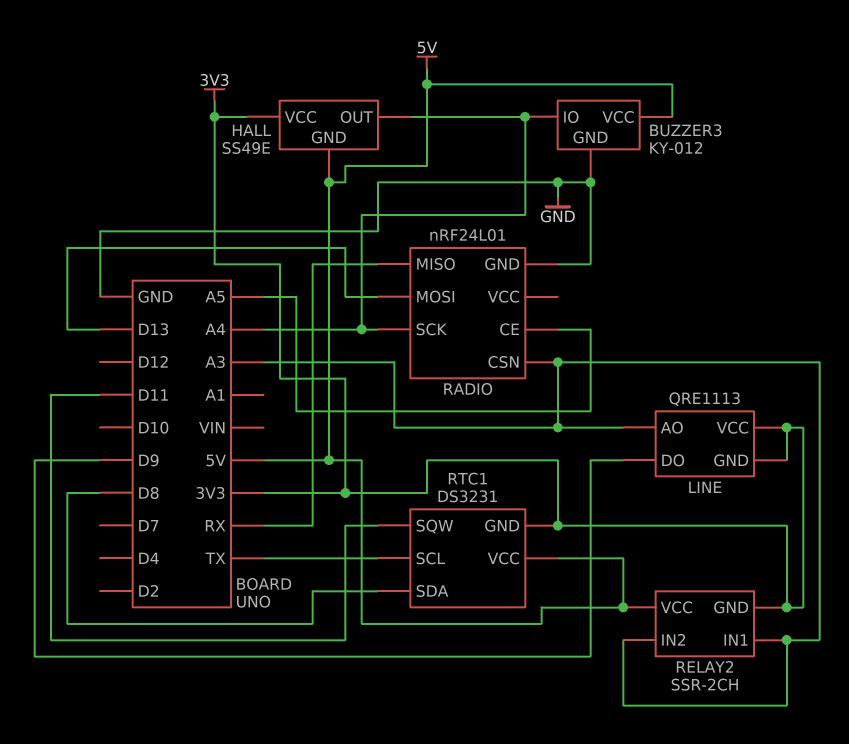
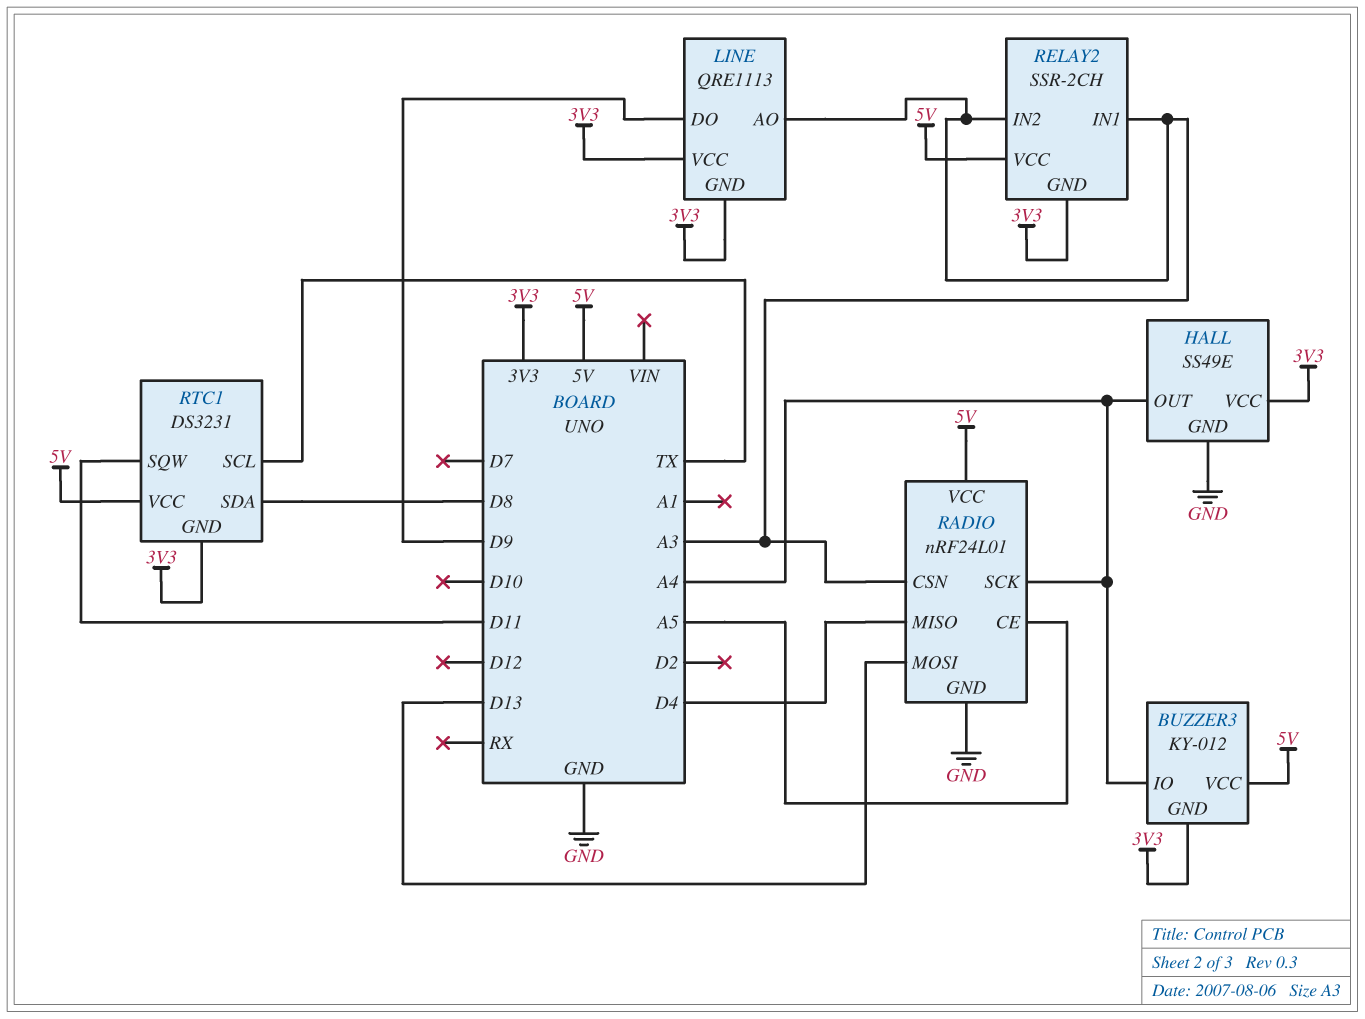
BUZZER3 pin GND: GND -> 3V3
HALL pin GND: 5V -> GND
RADIO pin MISO: RX -> D4
RADIO pin VCC: none -> 5V

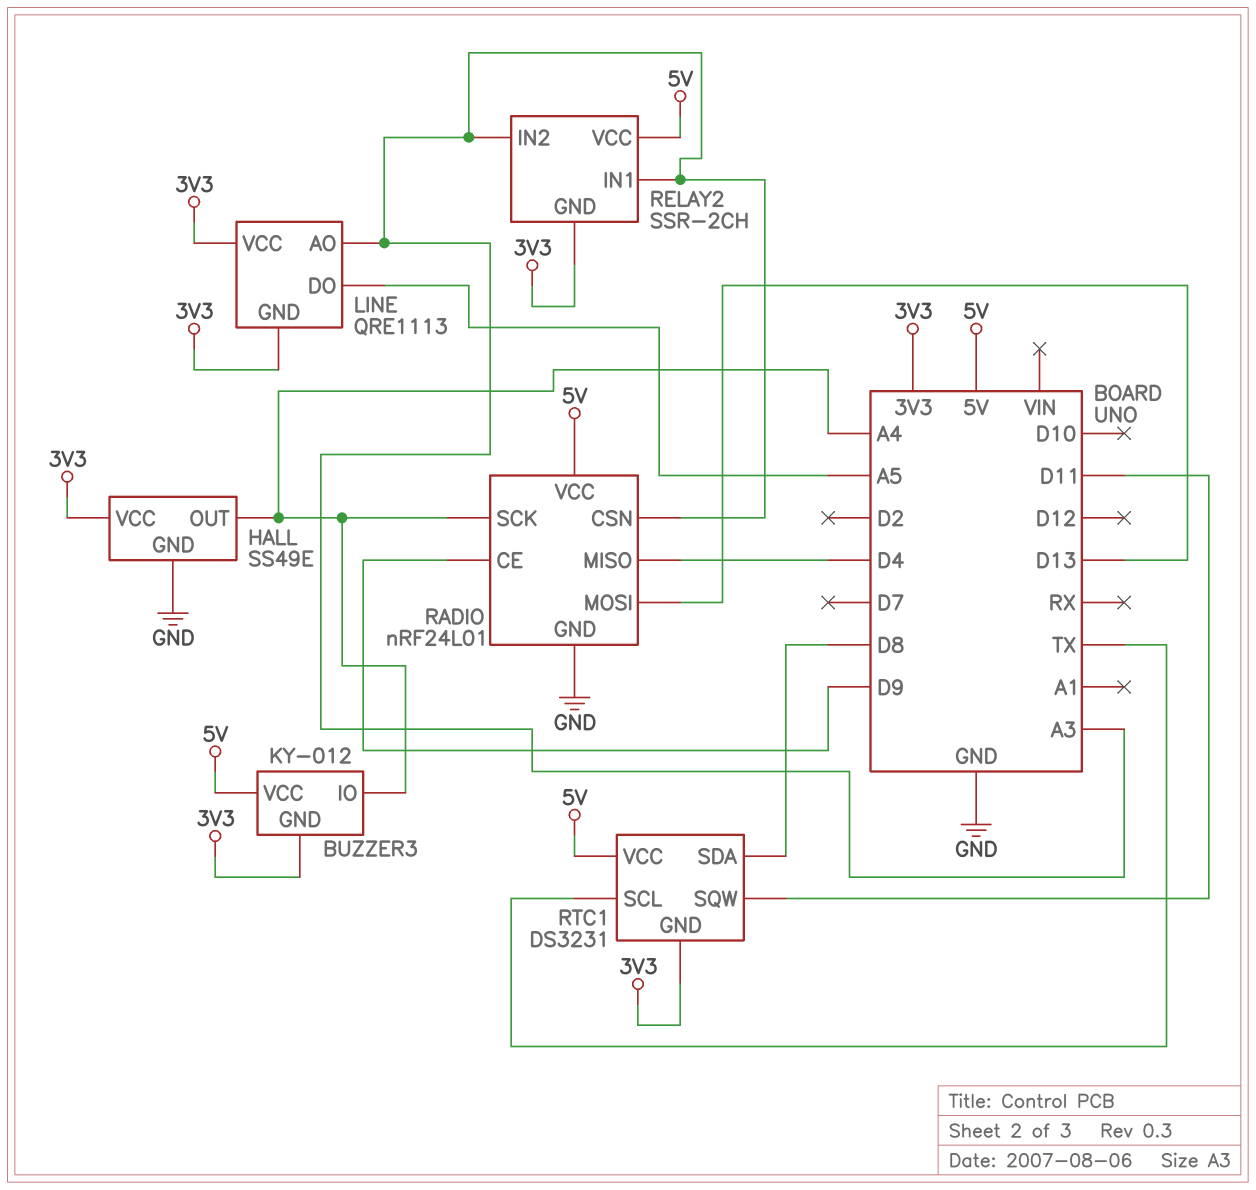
LINE pin DO: D9 -> A5
RADIO pin CE: A5 -> D9

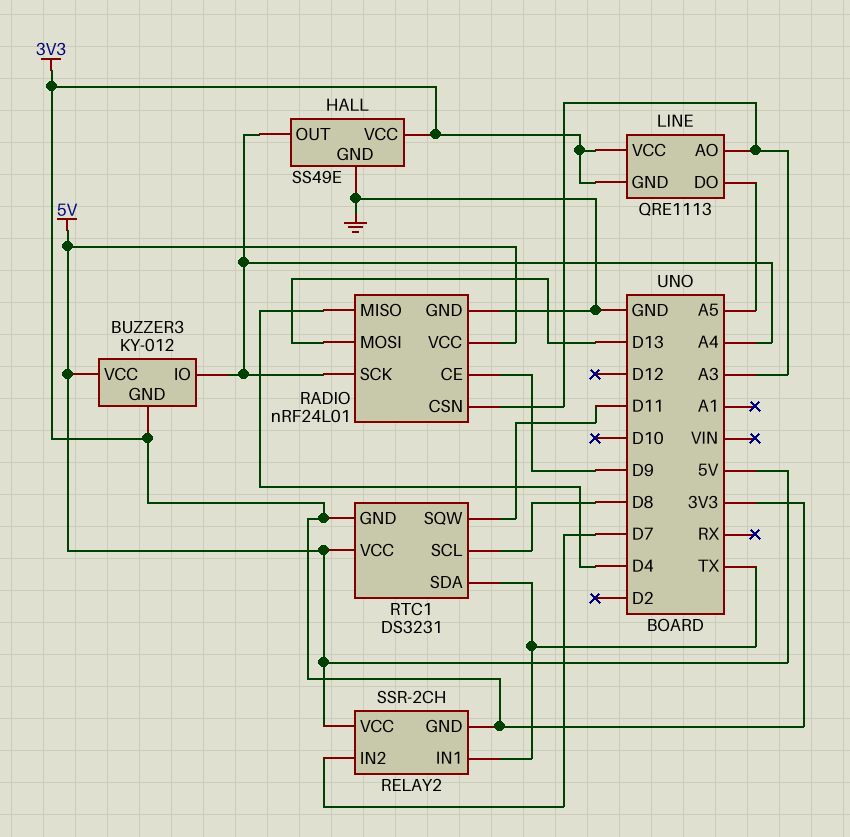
RELAY2 pin IN1: A3 -> TX
RELAY2 pin IN2: A3 -> D7
RTC1 pin SCL: TX -> D8
RTC1 pin SDA: D8 -> TX

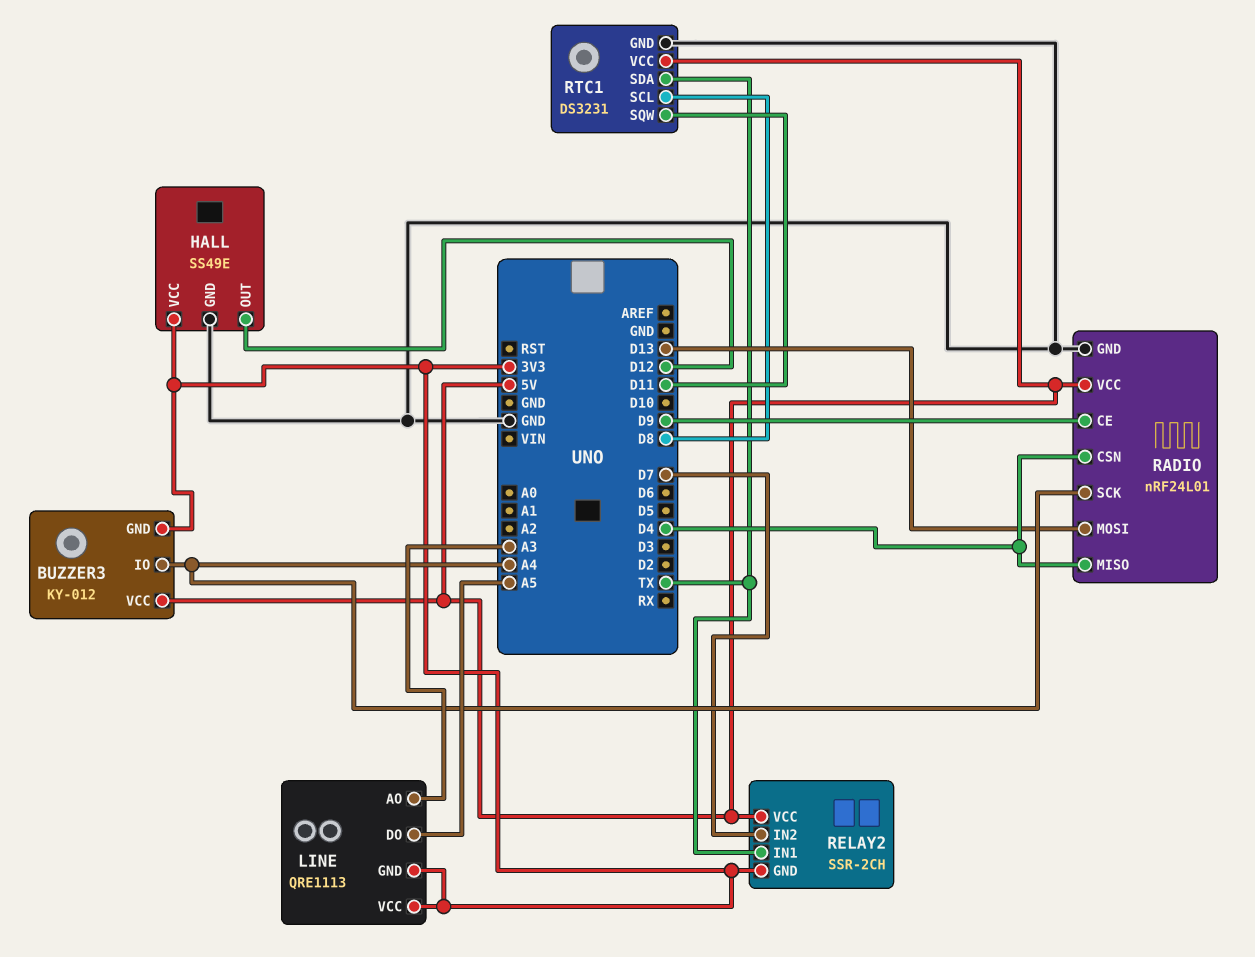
HALL pin OUT: A4 -> D12
RADIO pin CSN: A3 -> D4
RTC1 pin GND: 3V3 -> GND

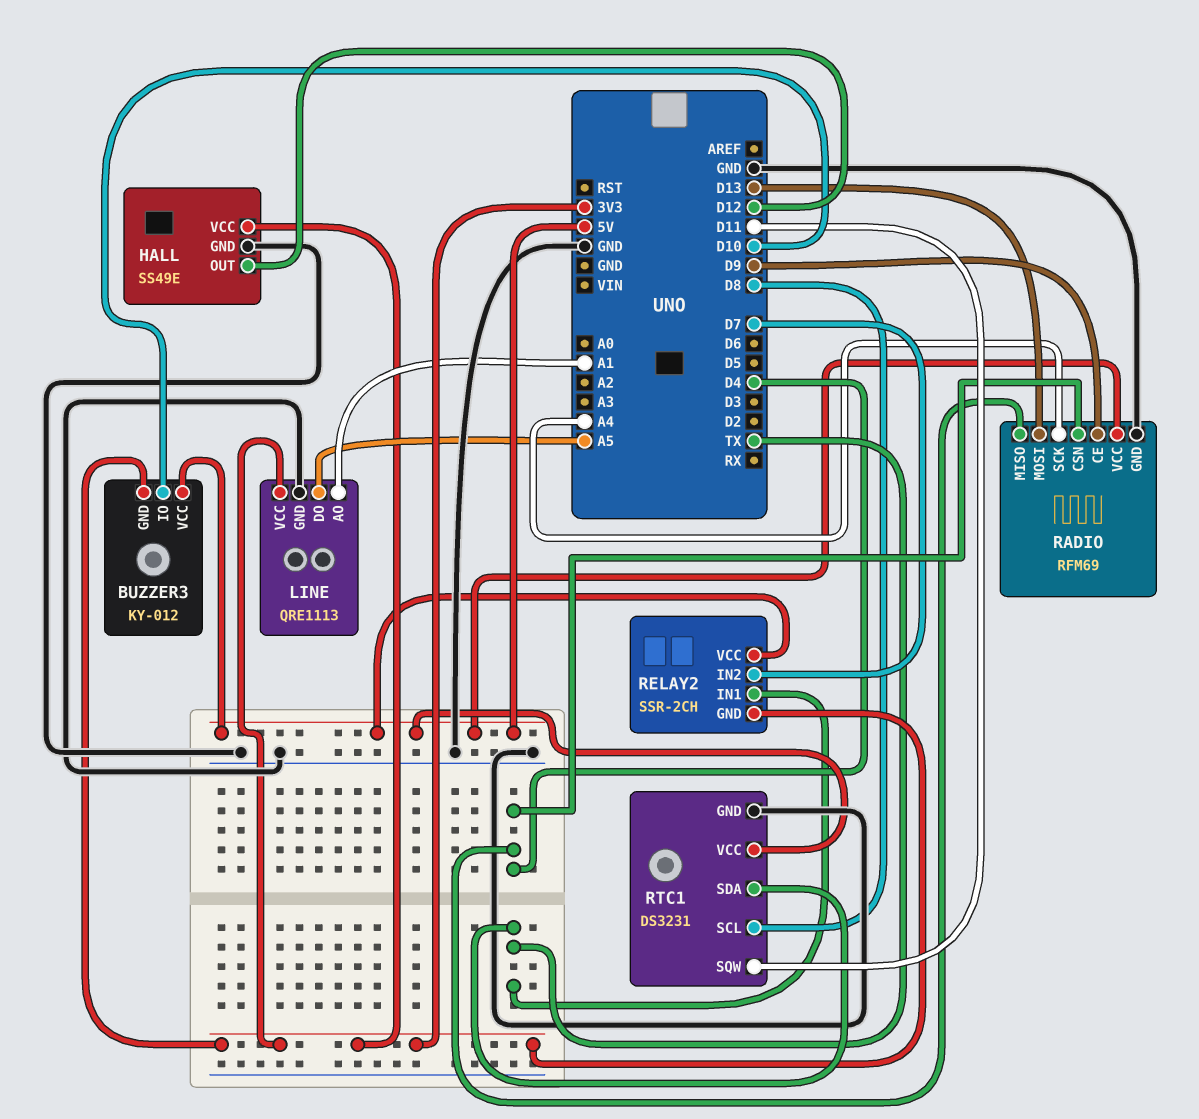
BUZZER3 pin IO: A4 -> D10
LINE pin AO: A3 -> A1
LINE pin GND: 3V3 -> GND
RADIO: nRF24L01 -> RFM69

